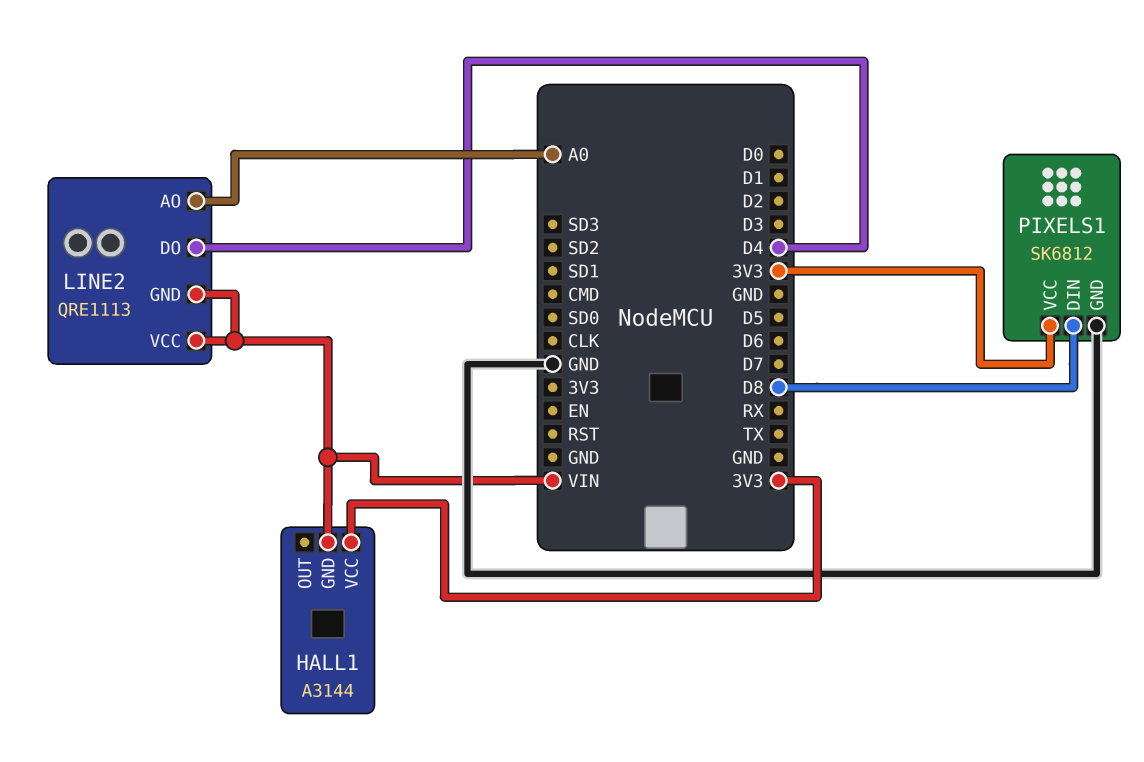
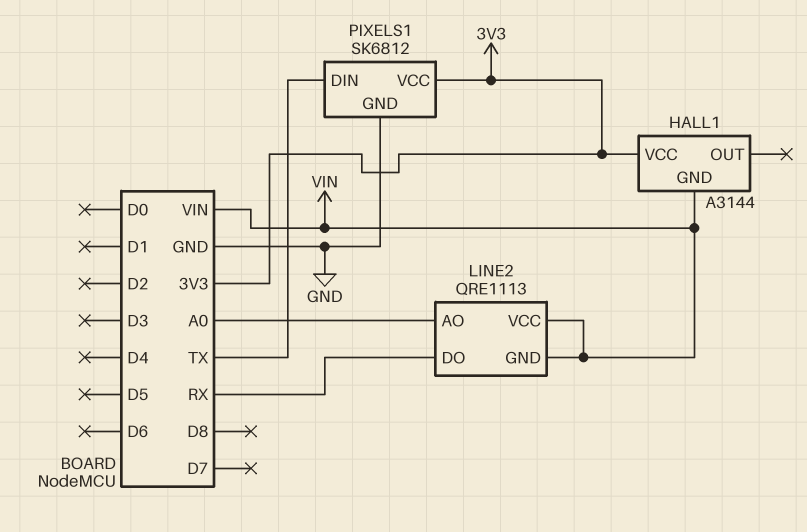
LINE2 pin DO: D4 -> RX
PIXELS1 pin DIN: D8 -> TX

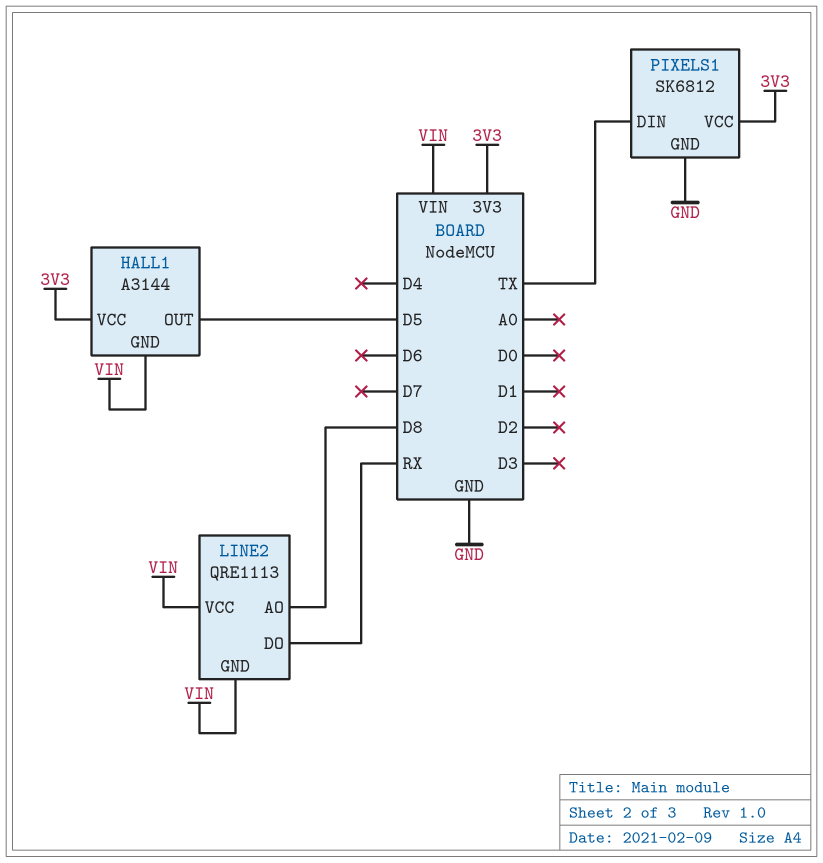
HALL1 pin OUT: none -> D5
LINE2 pin AO: A0 -> D8

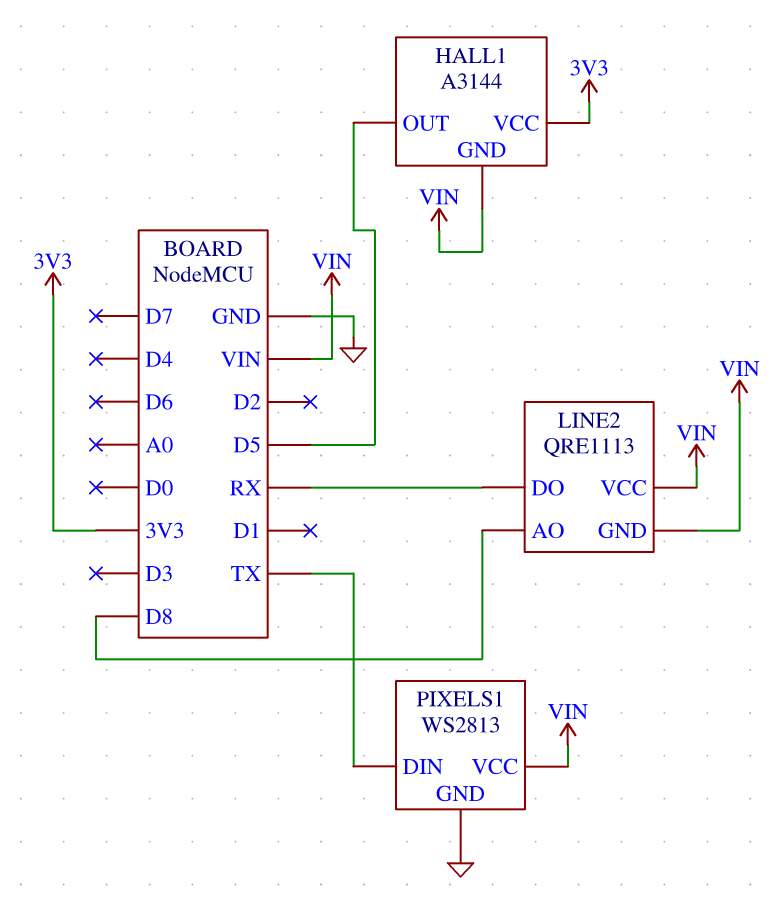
PIXELS1: SK6812 -> WS2813
PIXELS1 pin VCC: 3V3 -> VIN

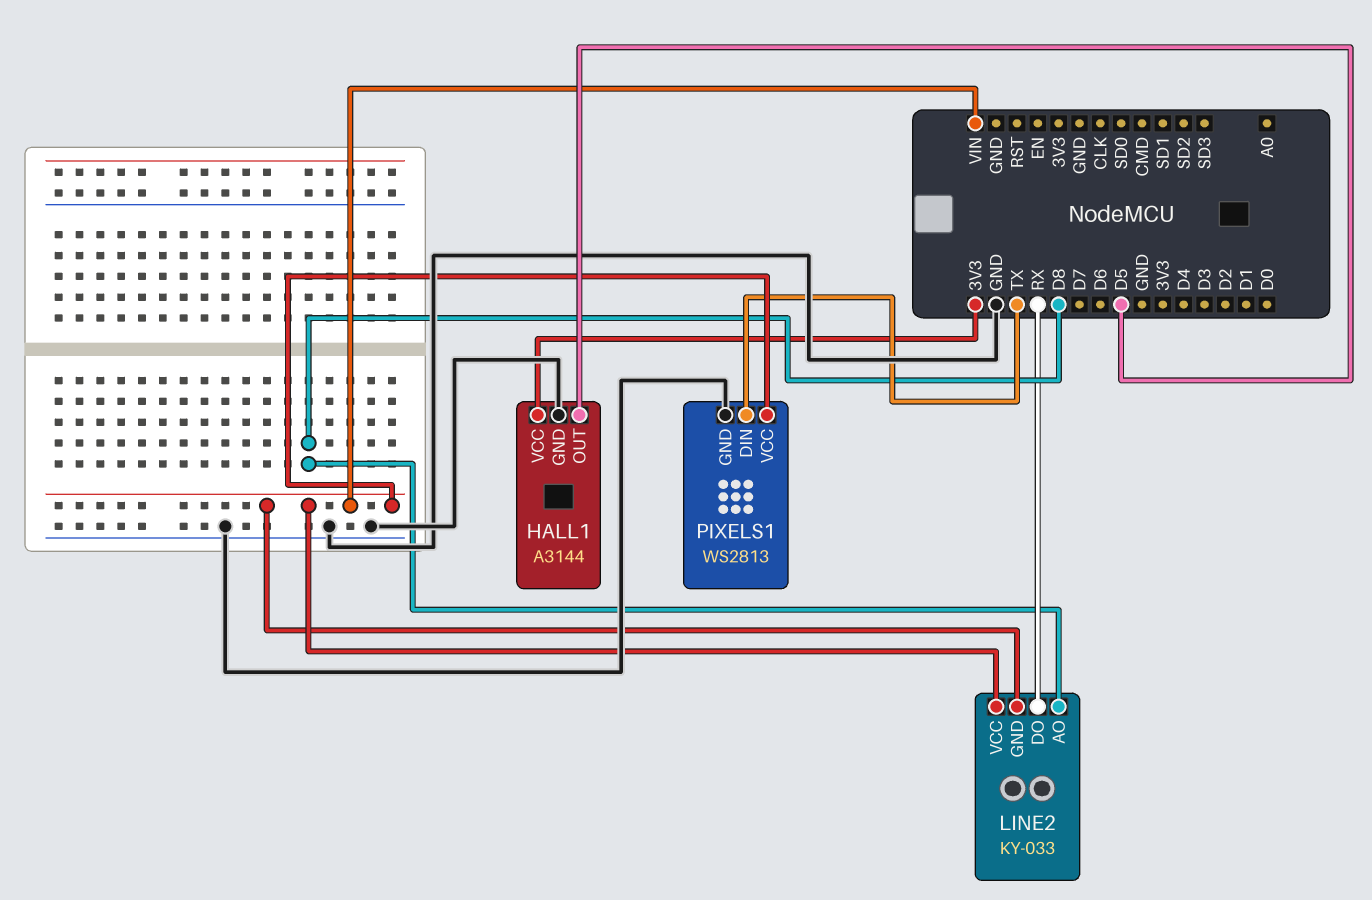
HALL1 pin GND: VIN -> GND
LINE2: QRE1113 -> KY-033

